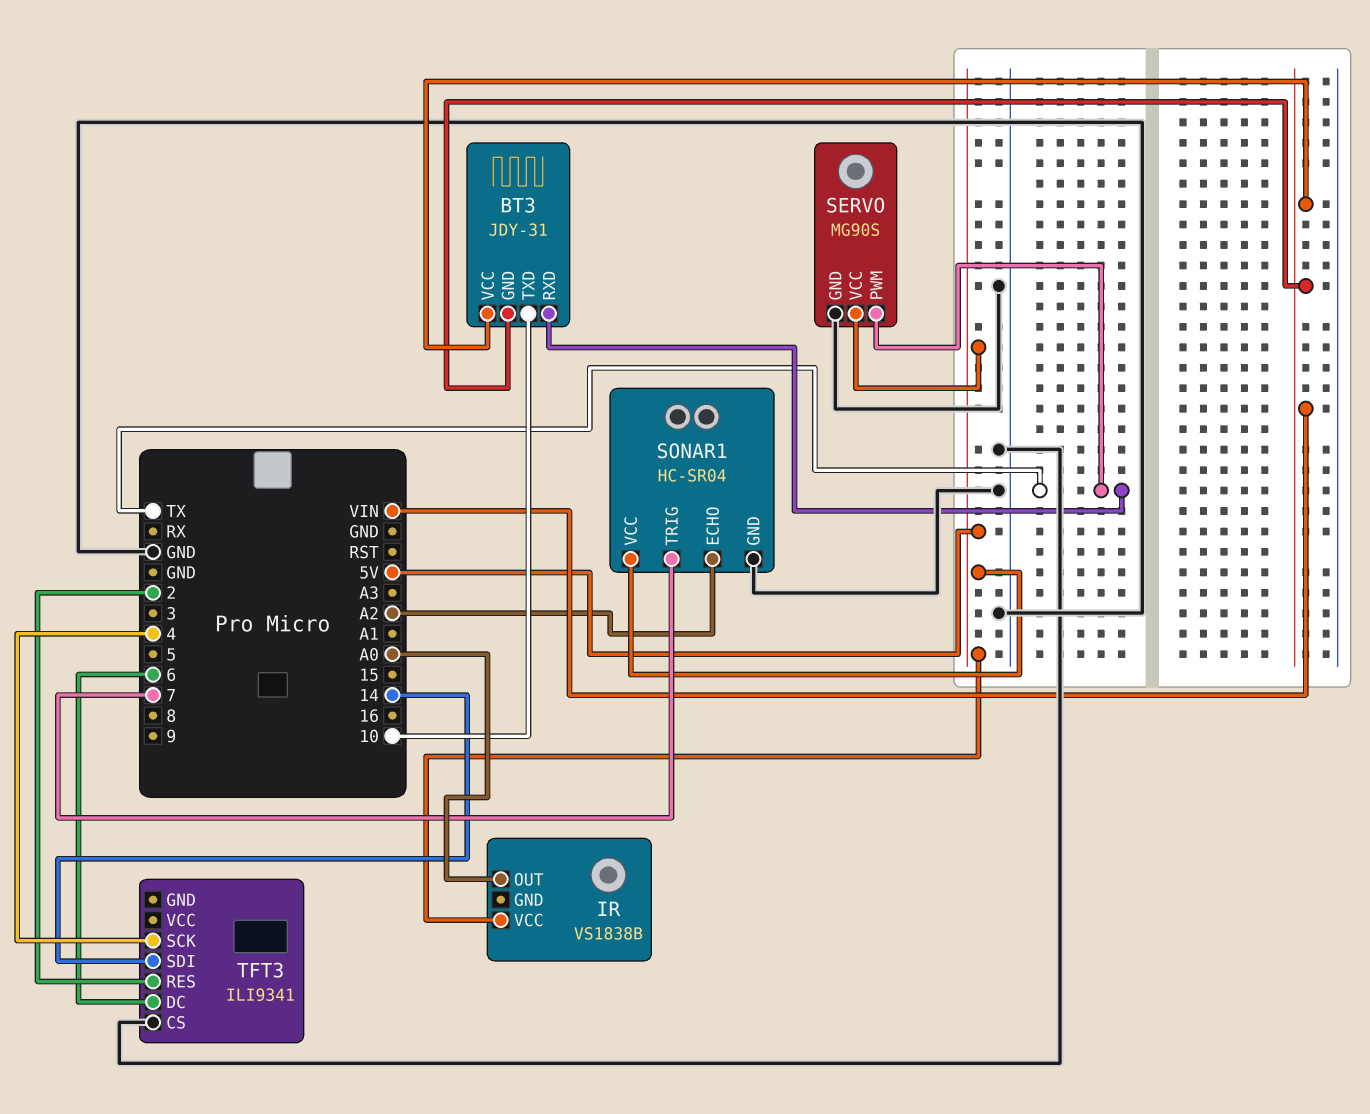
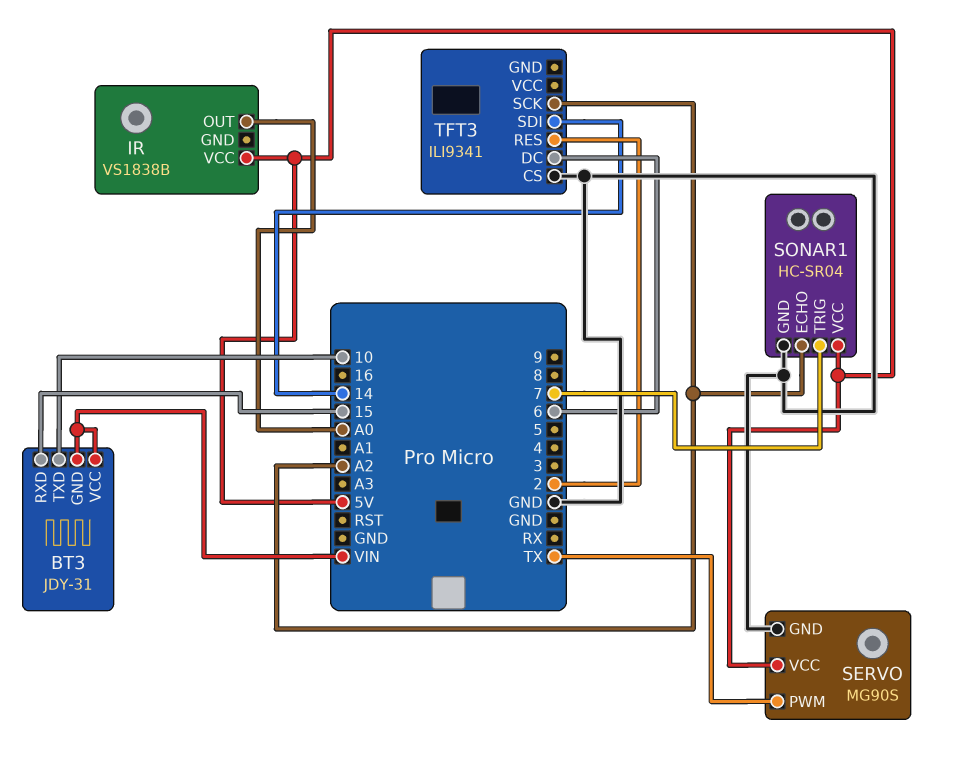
BT3 pin RXD: TX -> 15
TFT3 pin SCK: 4 -> A2

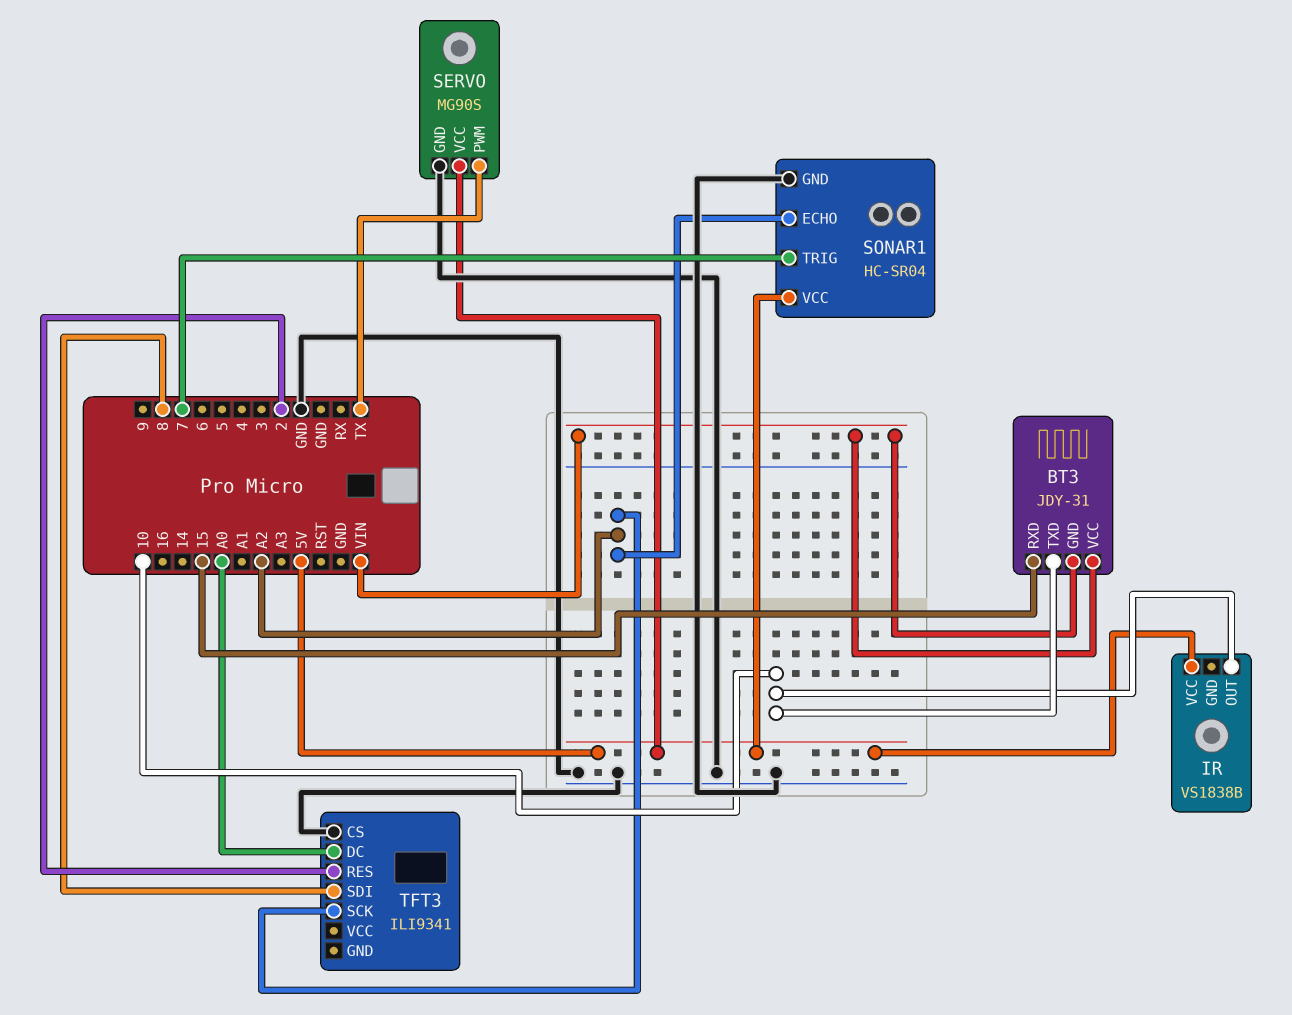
IR pin OUT: A0 -> 10
TFT3 pin DC: 6 -> A0
TFT3 pin SDI: 14 -> 8

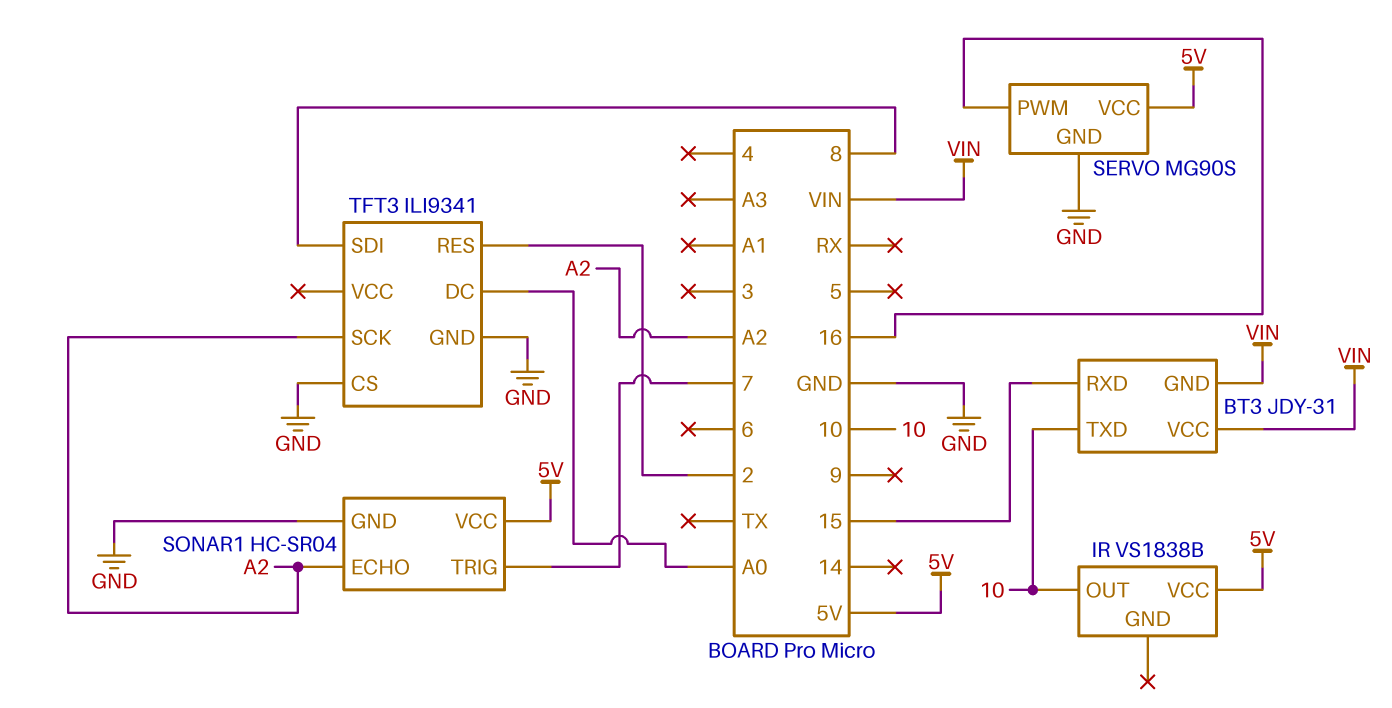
SERVO pin PWM: TX -> 16
TFT3 pin GND: none -> GND

